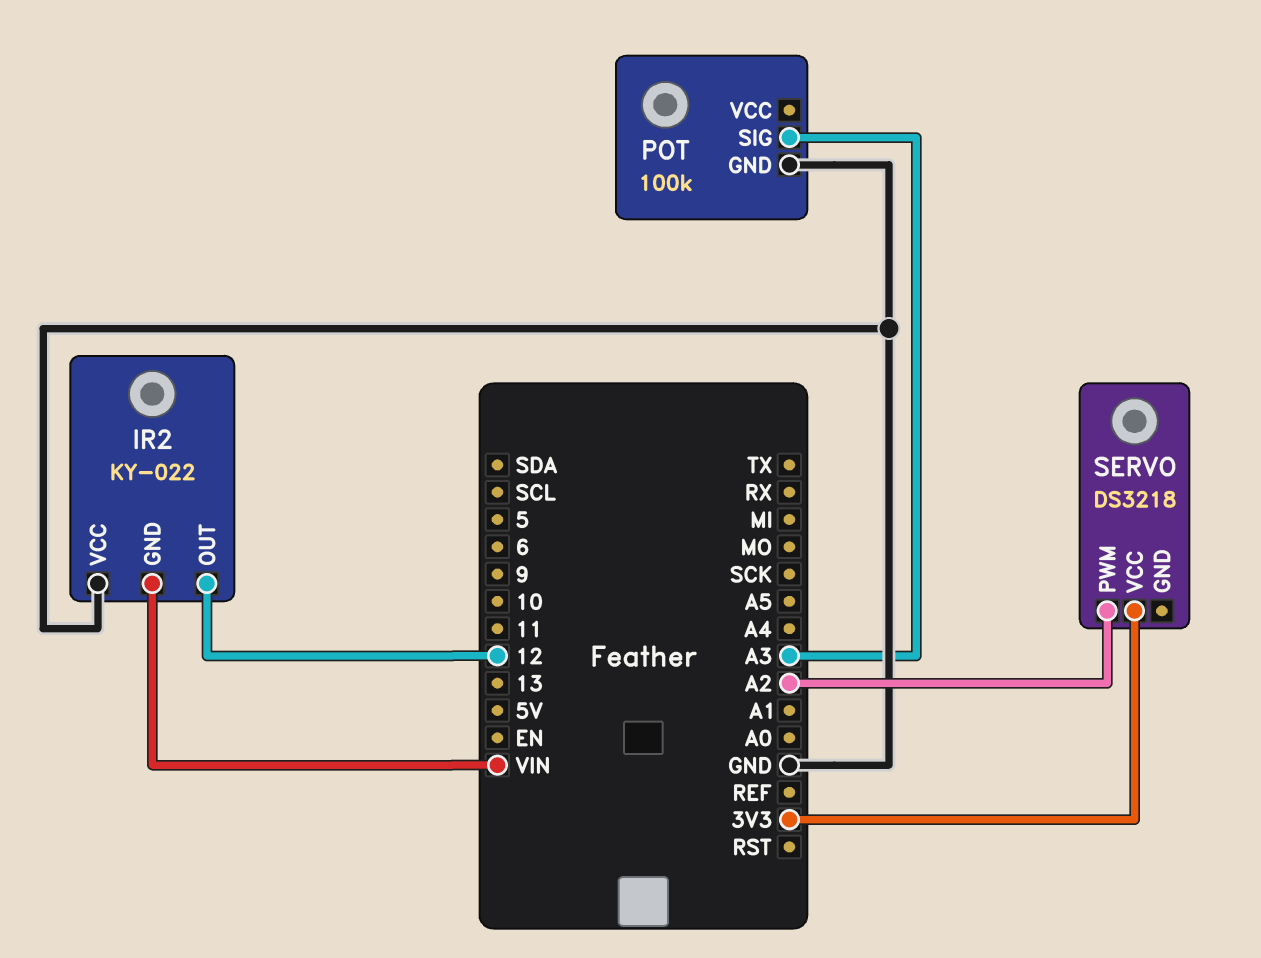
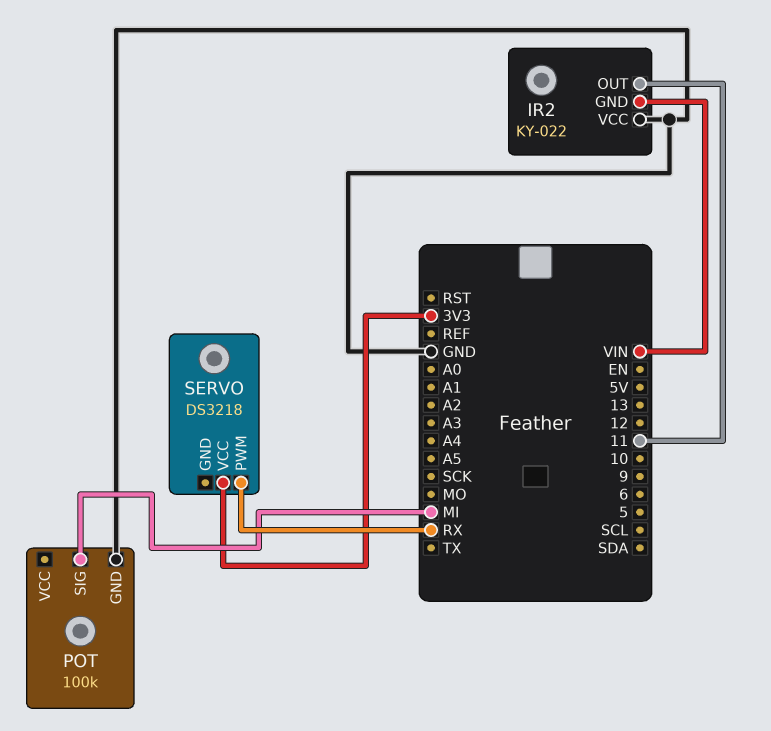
IR2 pin OUT: 12 -> 11
POT pin SIG: A3 -> MI
SERVO pin PWM: A2 -> RX

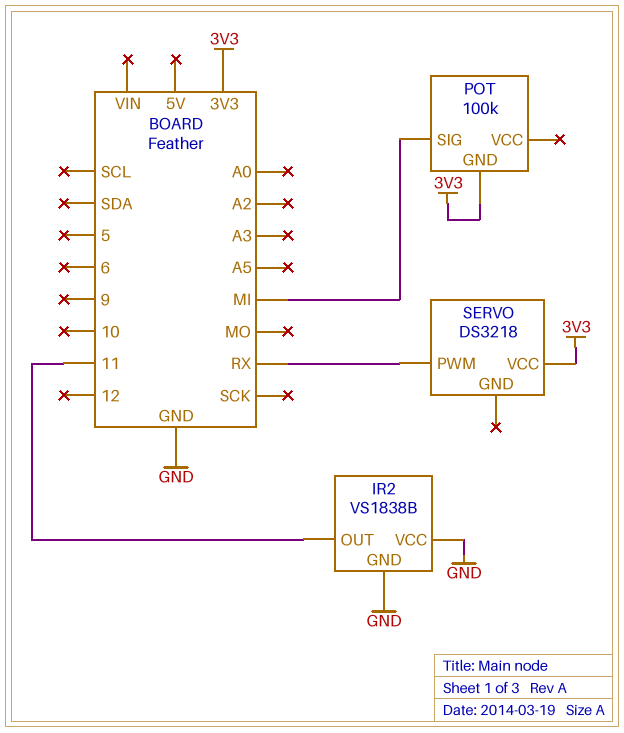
IR2: KY-022 -> VS1838B
IR2 pin GND: VIN -> GND
POT pin GND: GND -> 3V3

